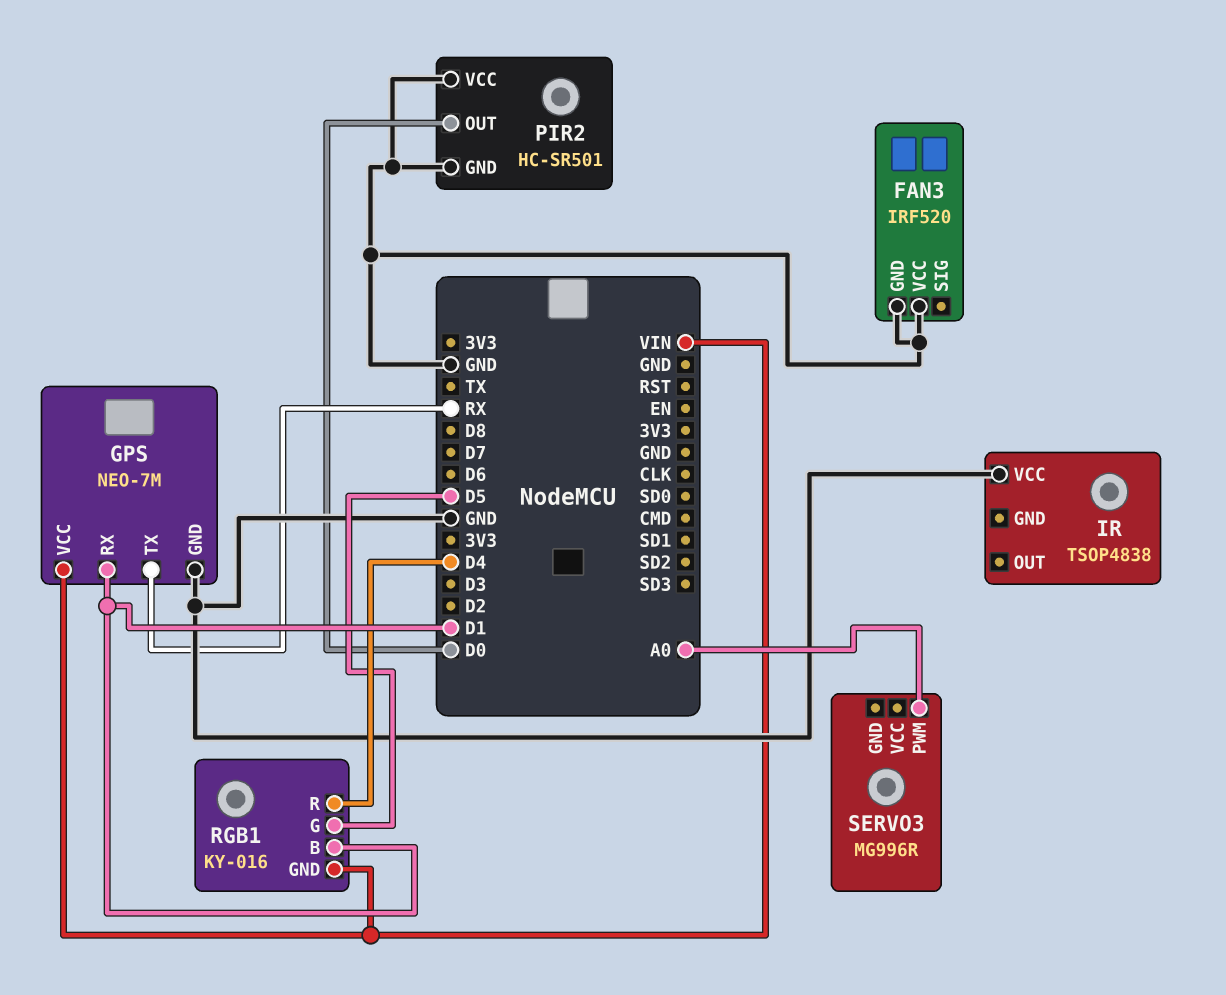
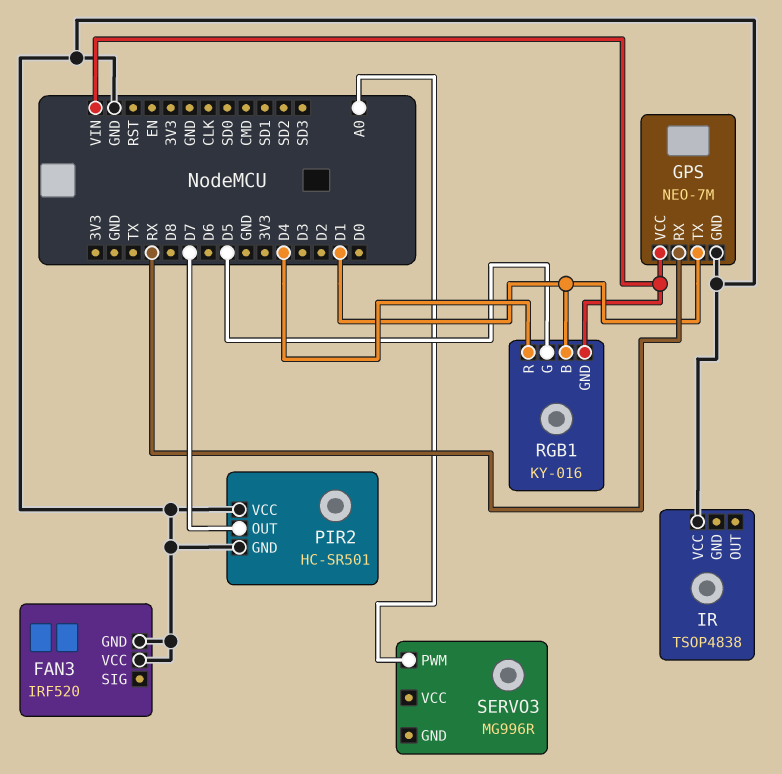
GPS pin RX: D1 -> RX
GPS pin TX: RX -> D1
PIR2 pin OUT: D0 -> D7

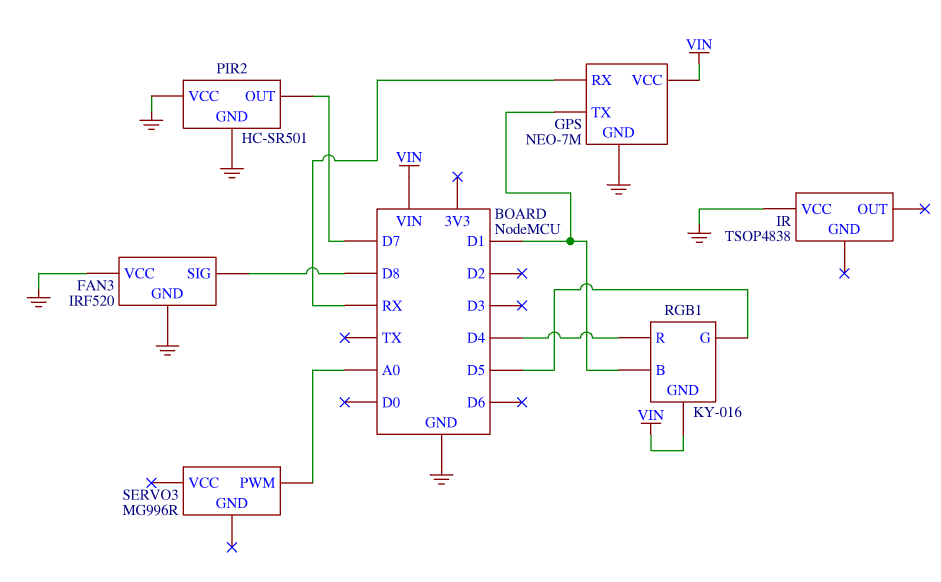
FAN3 pin SIG: none -> D8

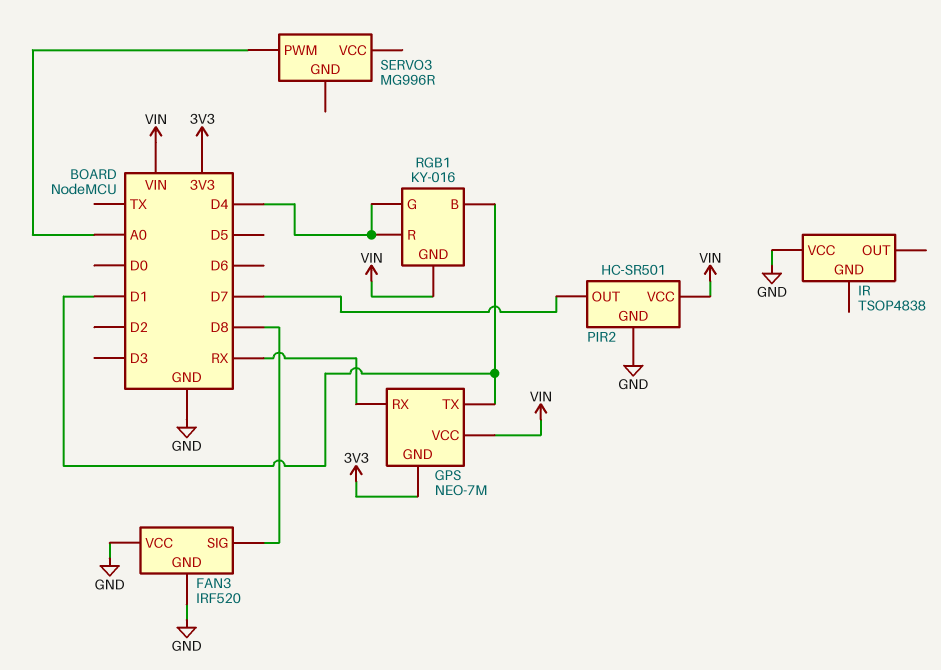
GPS pin GND: GND -> 3V3
PIR2 pin VCC: GND -> VIN
RGB1 pin G: D5 -> D4

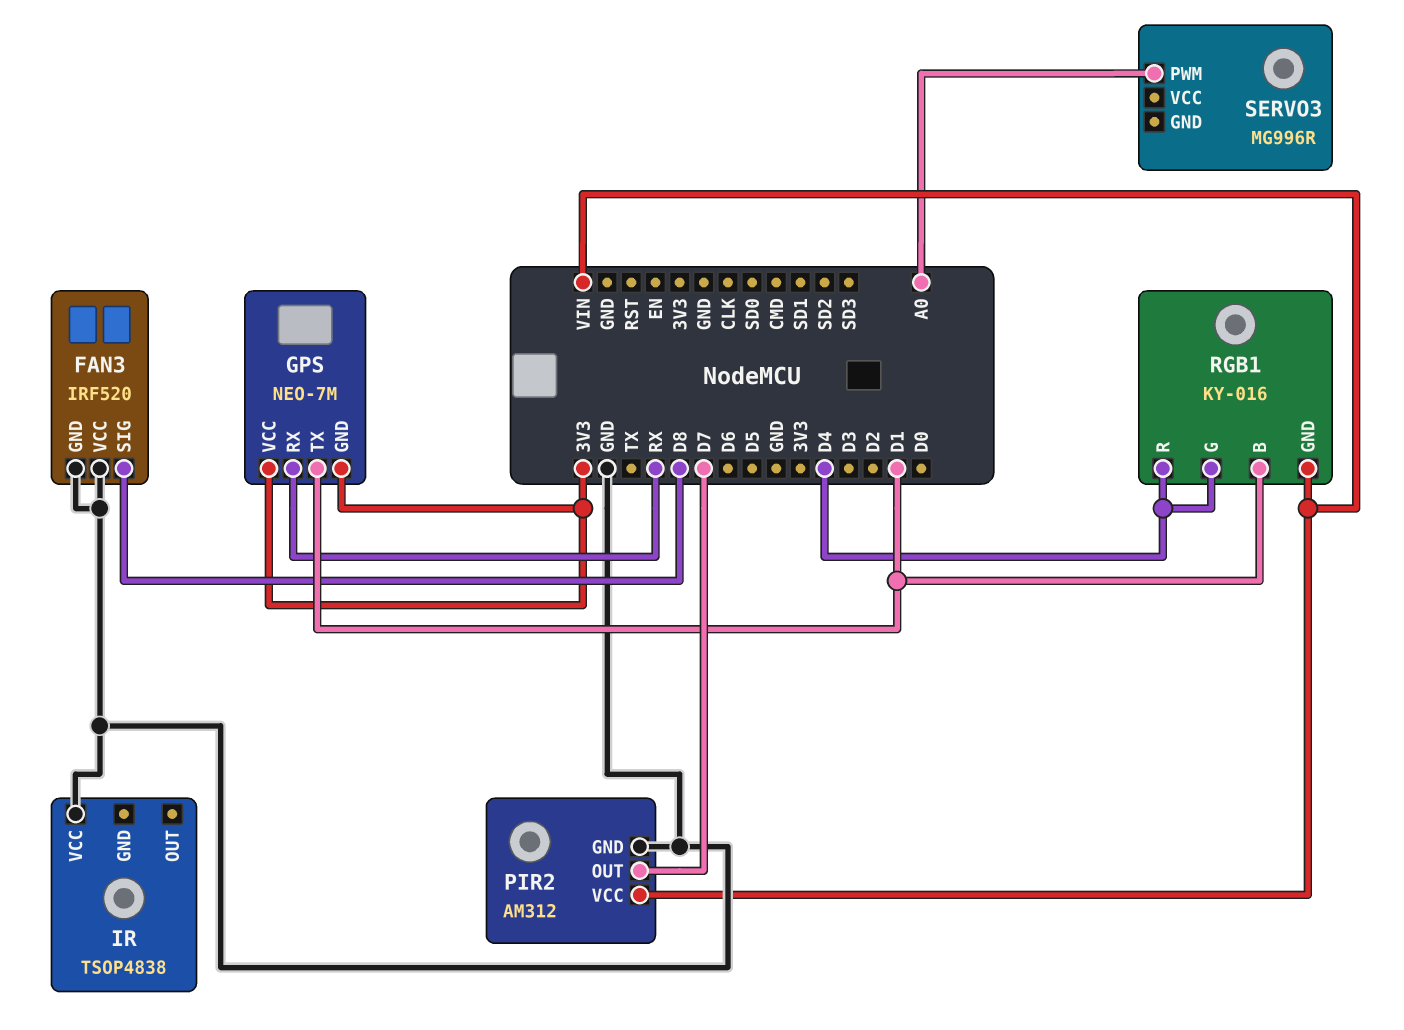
GPS pin VCC: VIN -> 3V3
PIR2: HC-SR501 -> AM312

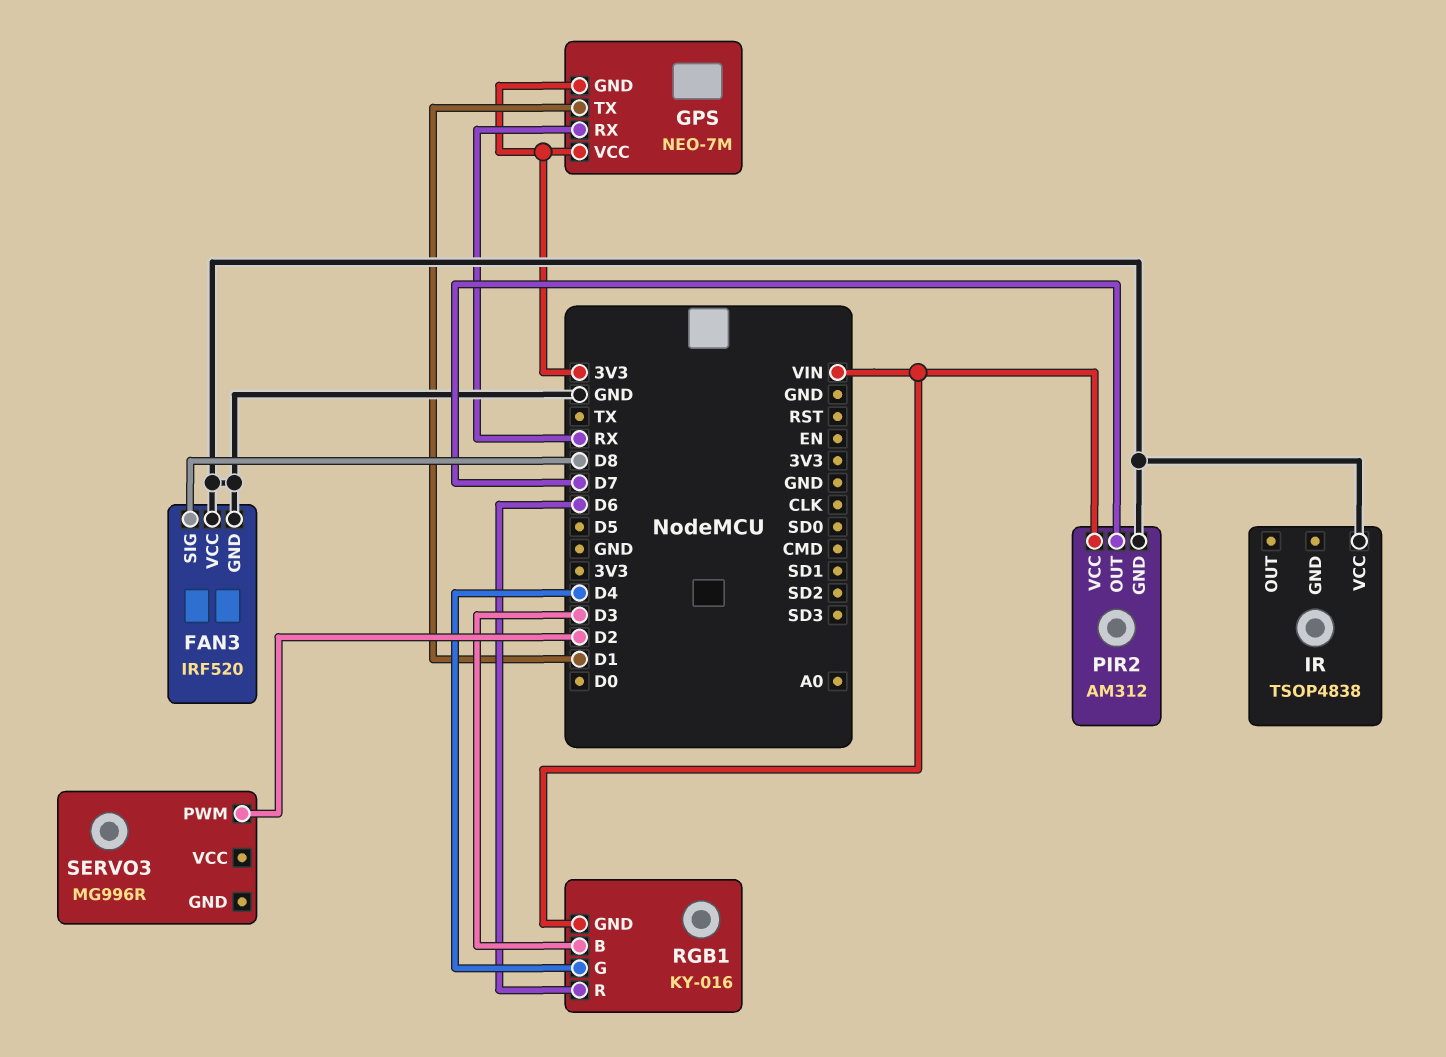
RGB1 pin B: D1 -> D3
RGB1 pin R: D4 -> D6
SERVO3 pin PWM: A0 -> D2

